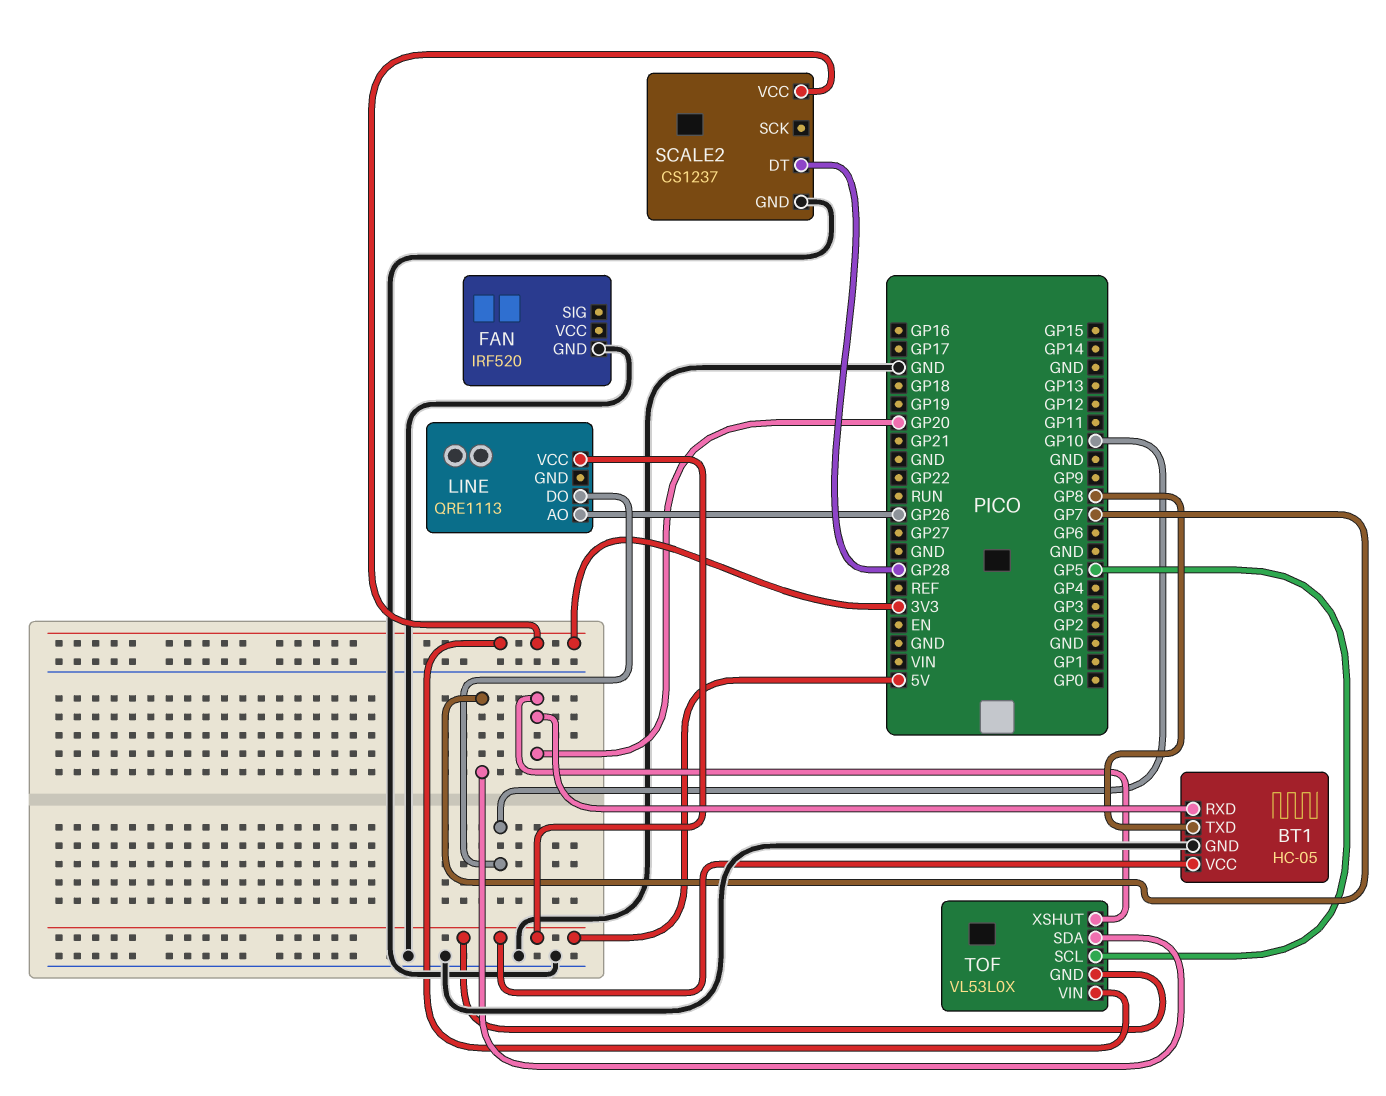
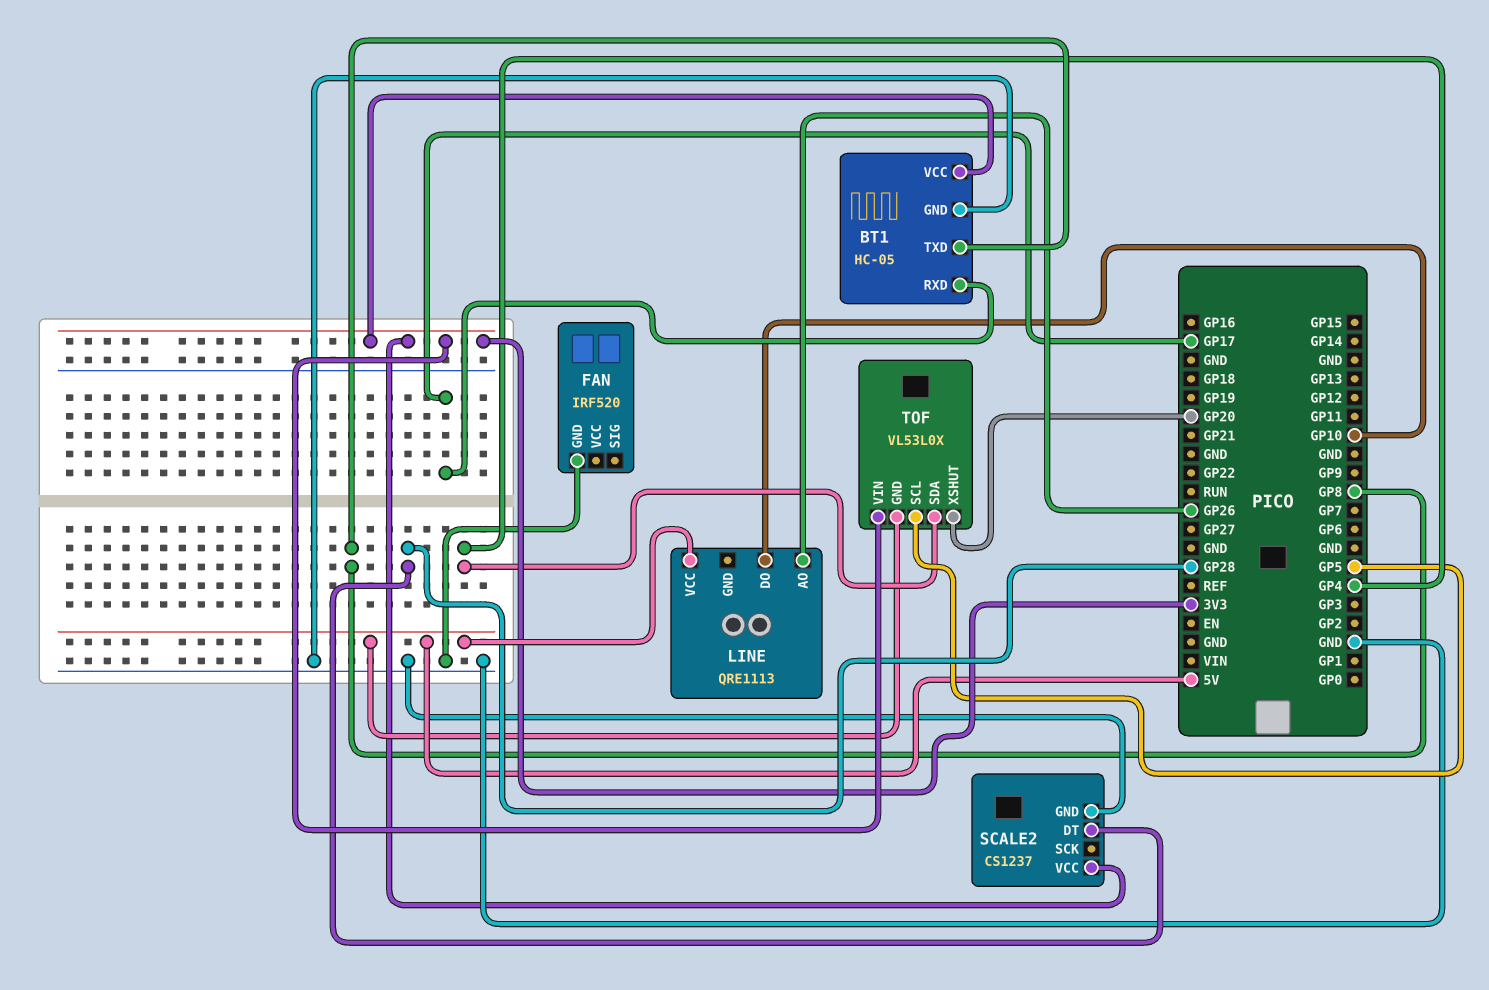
BT1 pin RXD: GP20 -> GP17
BT1 pin VCC: 5V -> 3V3
TOF pin SDA: GP7 -> GP4

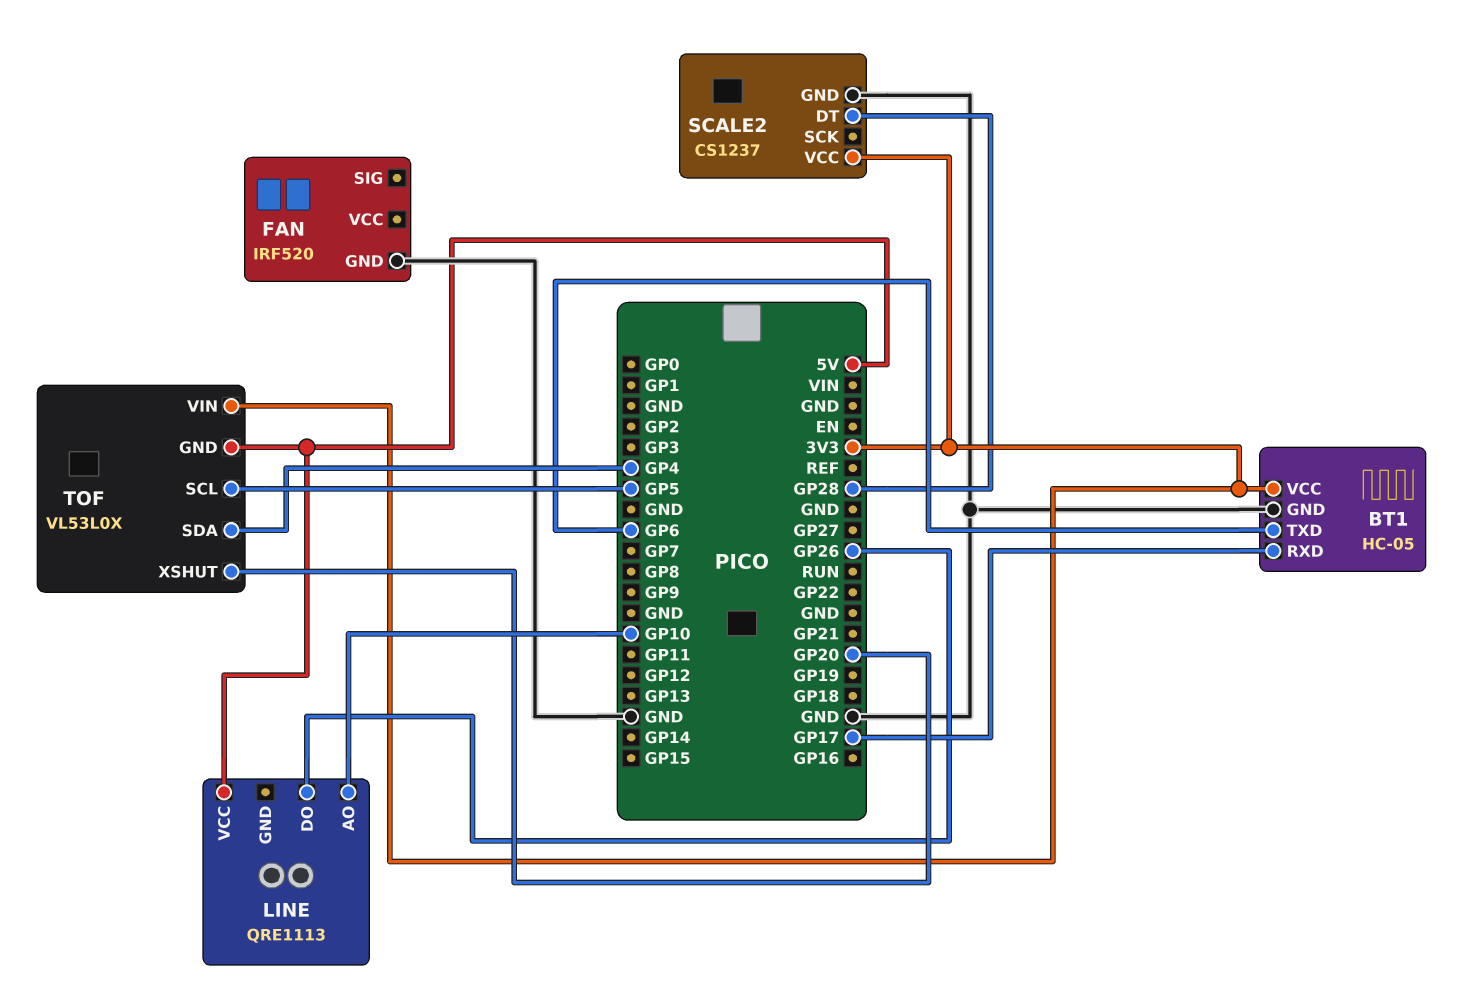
BT1 pin TXD: GP8 -> GP6
LINE pin AO: GP26 -> GP10
LINE pin DO: GP10 -> GP26

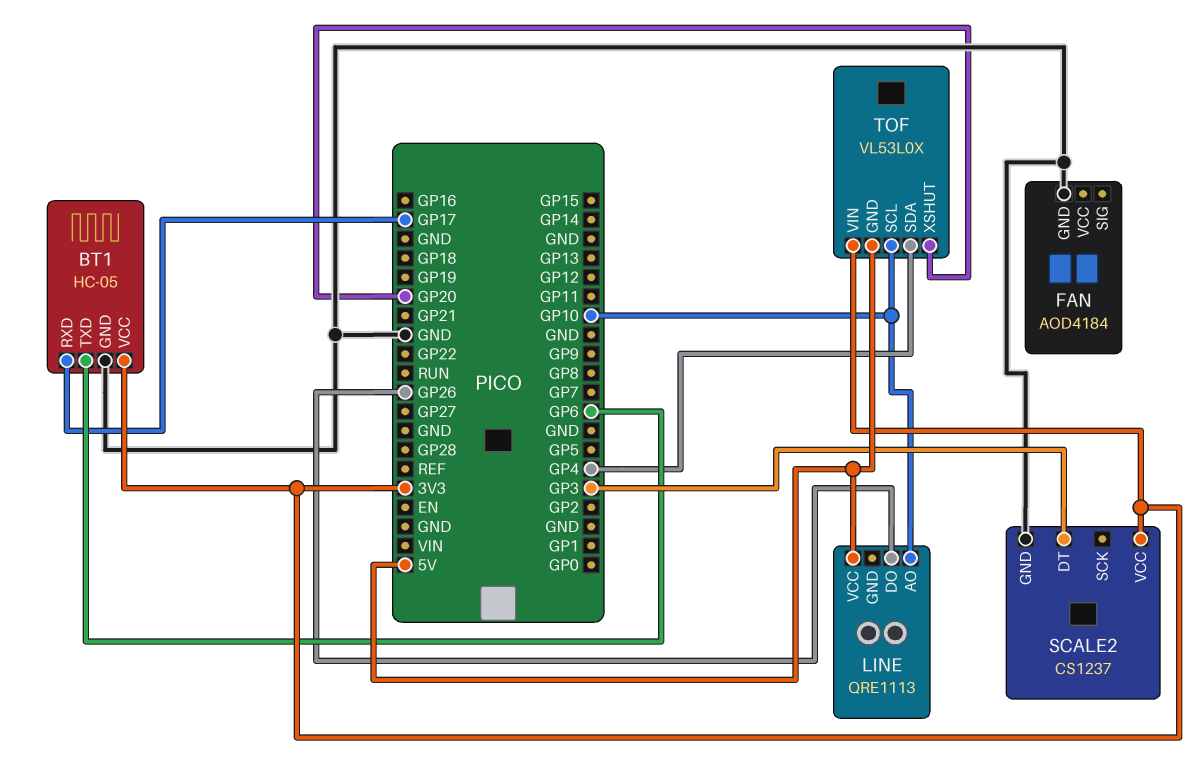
FAN: IRF520 -> AOD4184
SCALE2 pin DT: GP28 -> GP3
TOF pin SCL: GP5 -> GP10

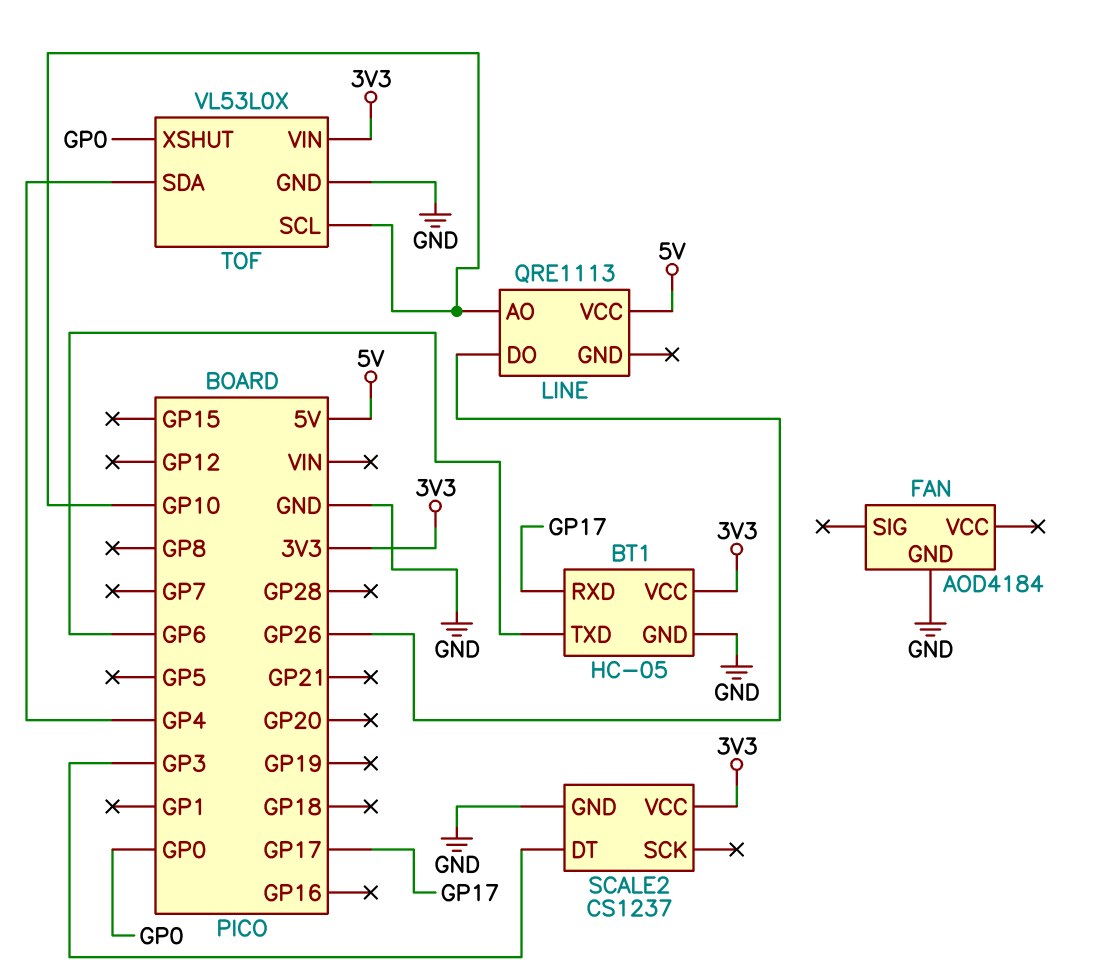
TOF pin GND: 5V -> GND
TOF pin XSHUT: GP20 -> GP0

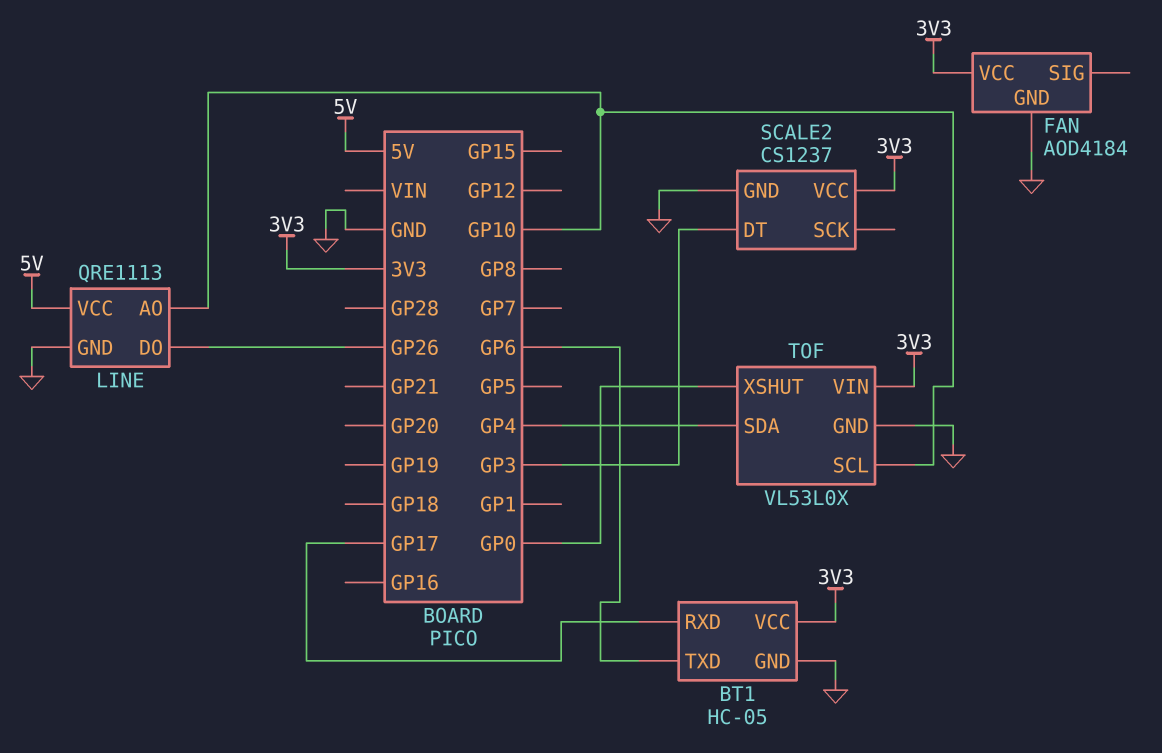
FAN pin VCC: none -> 3V3
LINE pin GND: none -> GND

